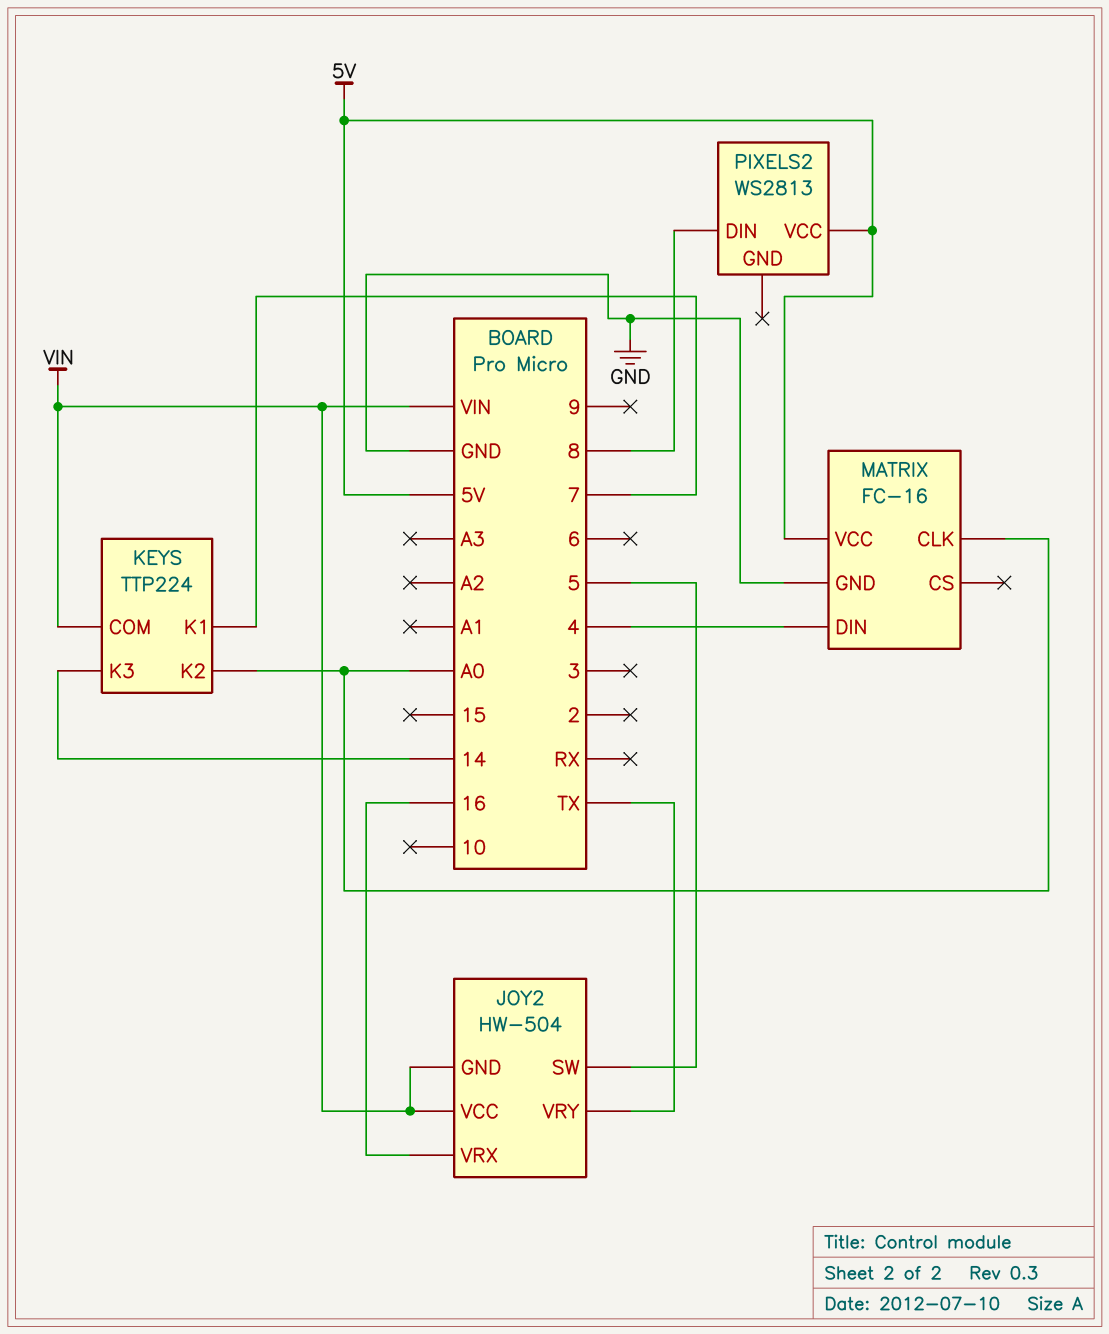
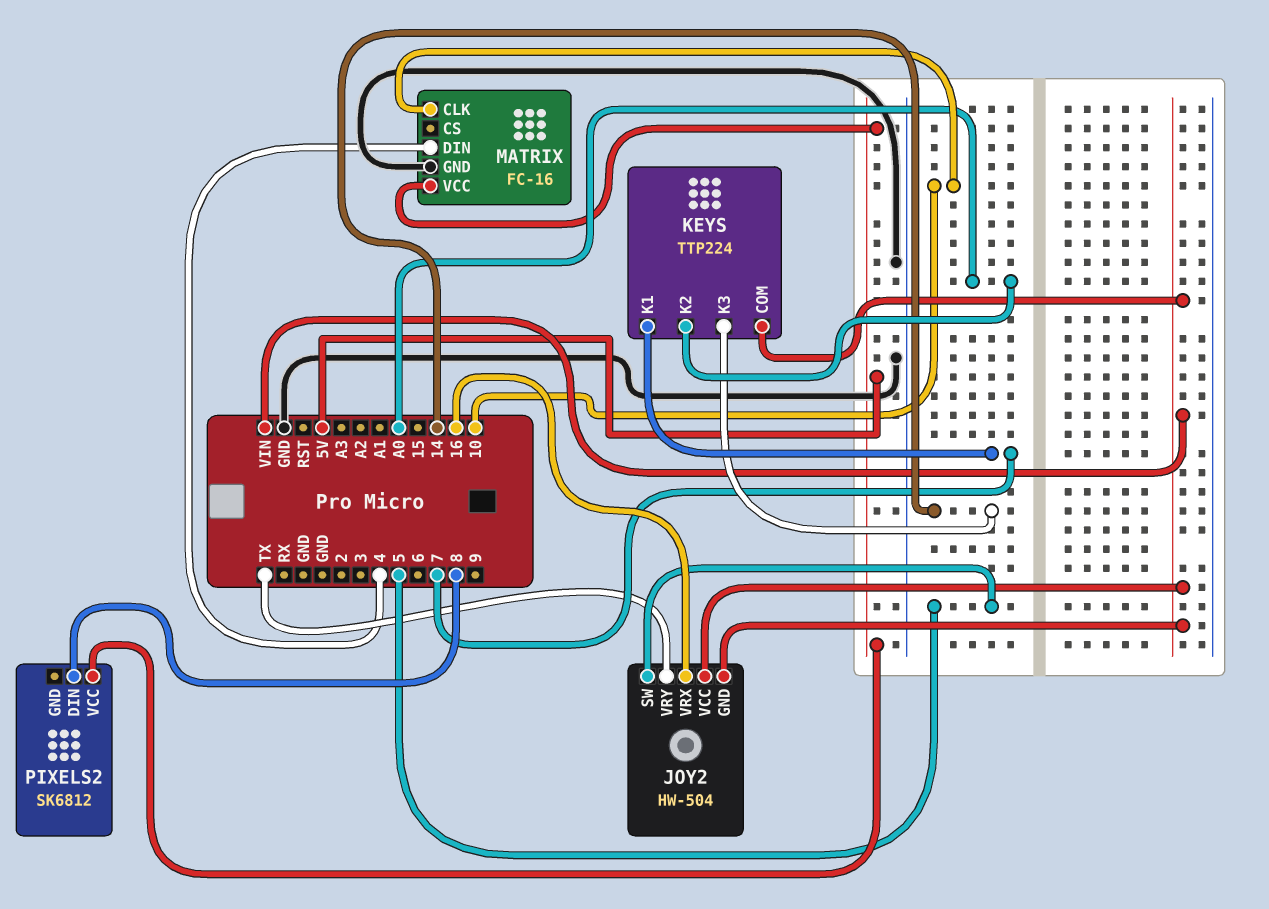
MATRIX pin CLK: A0 -> 10
PIXELS2: WS2813 -> SK6812

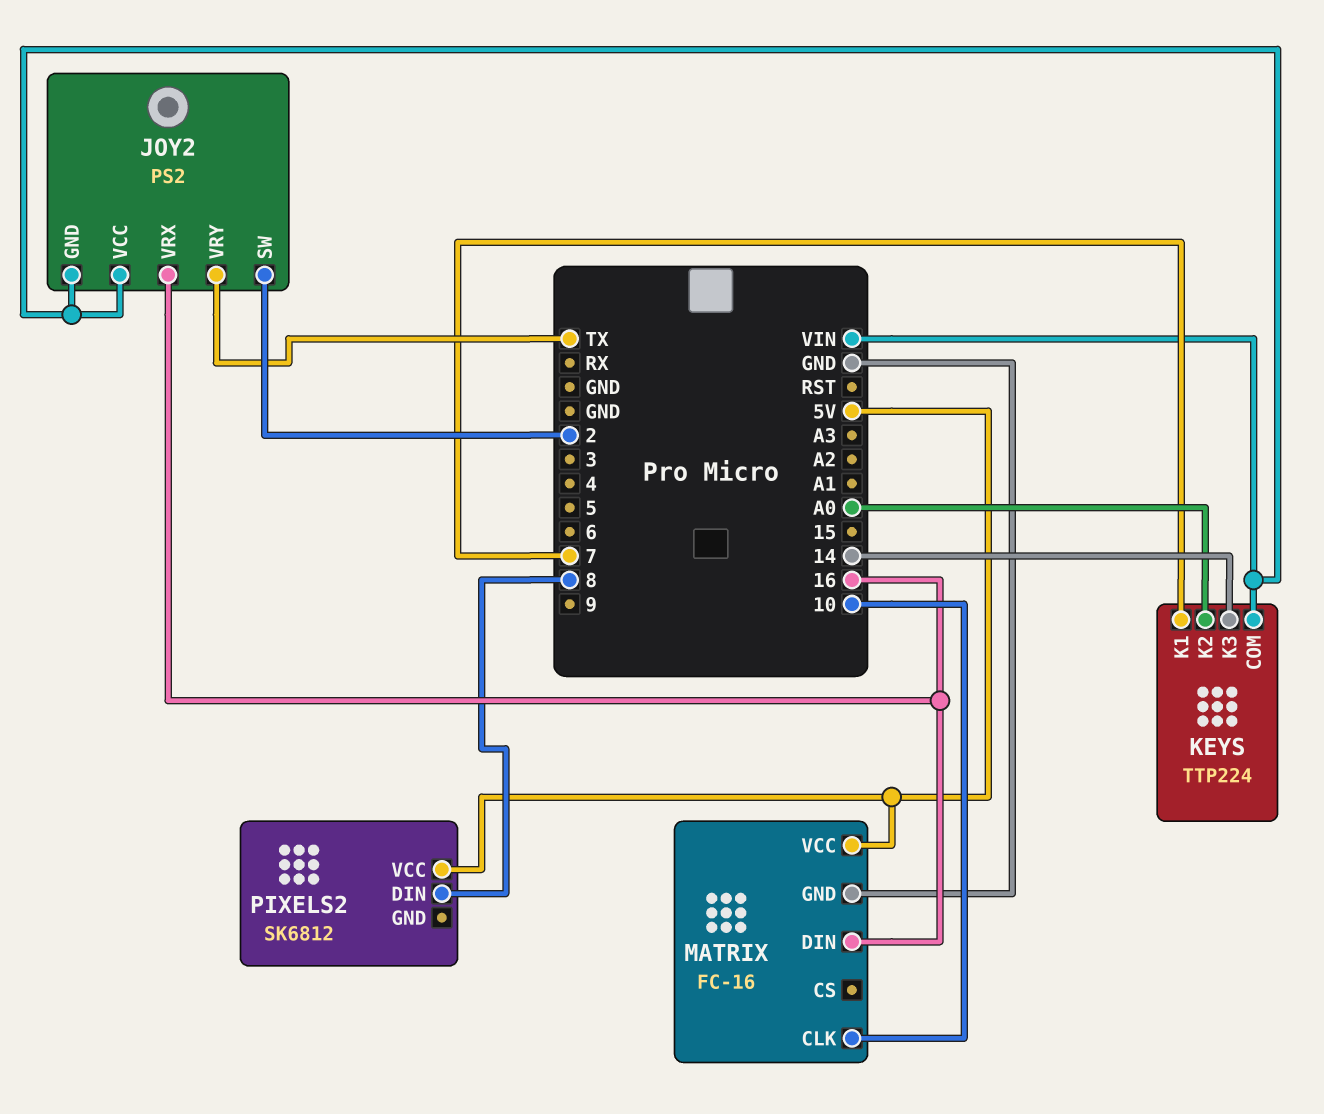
JOY2: HW-504 -> PS2
JOY2 pin SW: 5 -> 2
MATRIX pin DIN: 4 -> 16

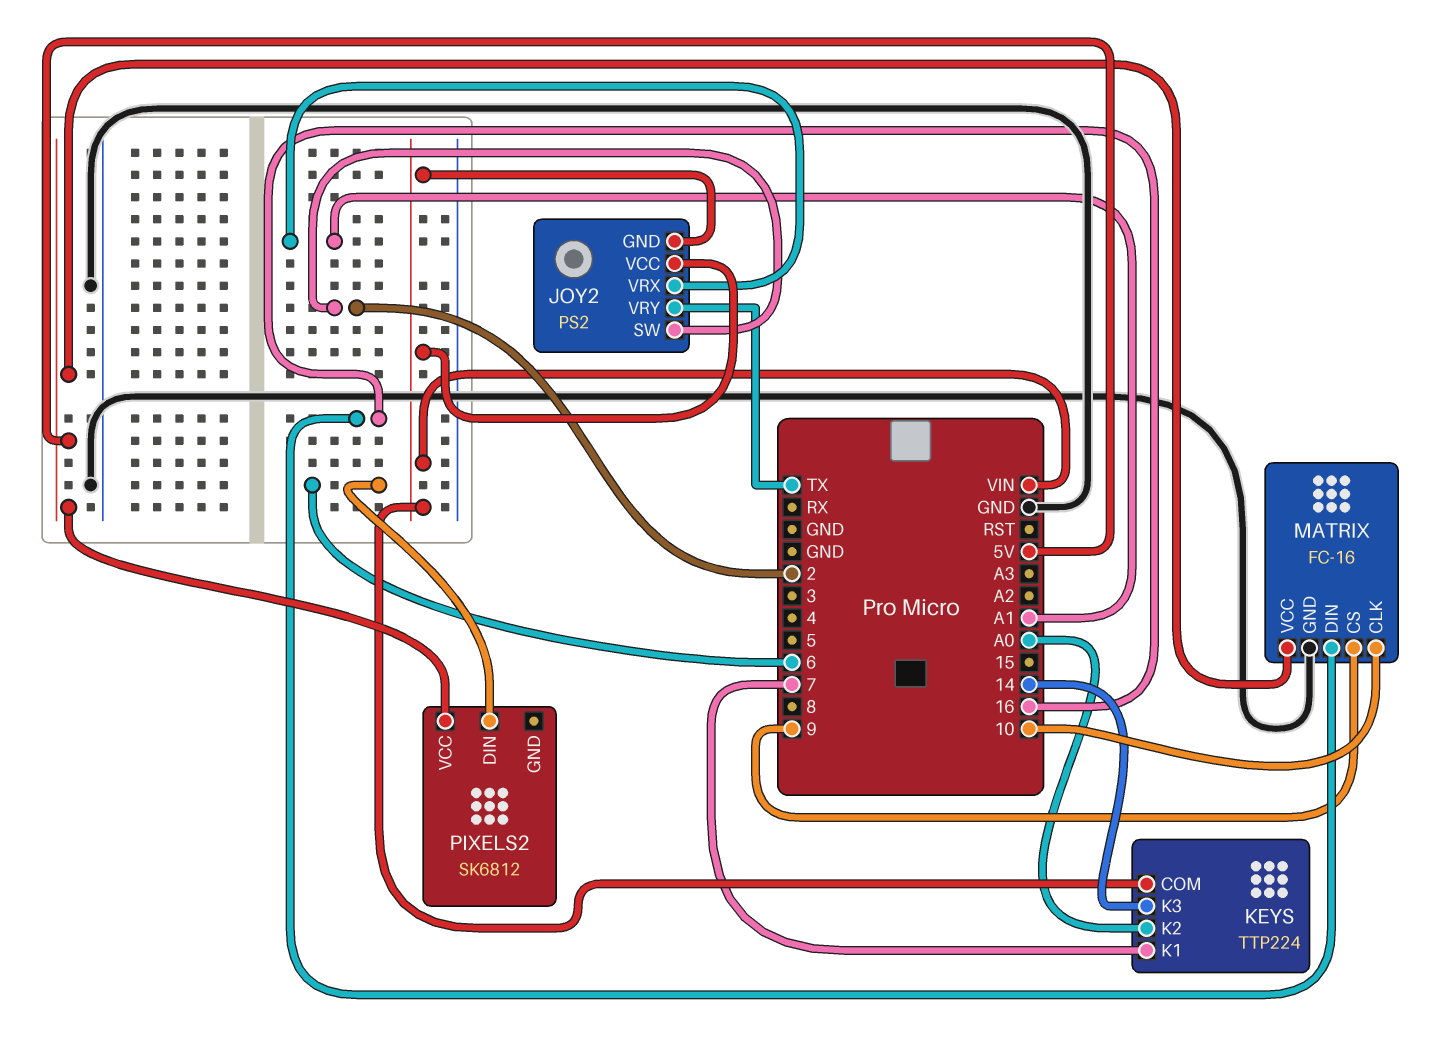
JOY2 pin VRX: 16 -> A1
MATRIX pin CS: none -> 9
PIXELS2 pin DIN: 8 -> 6

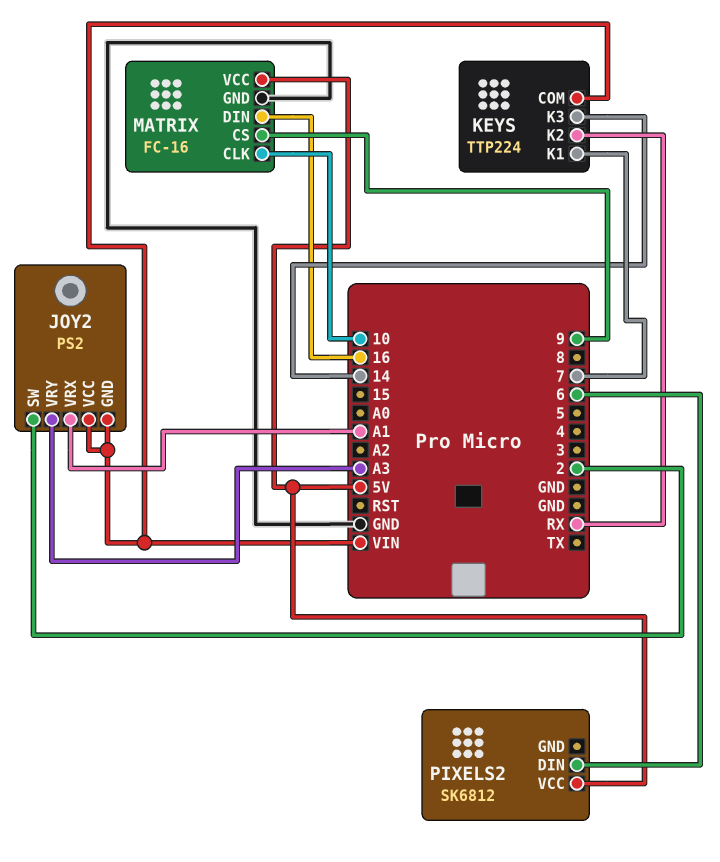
JOY2 pin VRY: TX -> A3
KEYS pin K2: A0 -> RX

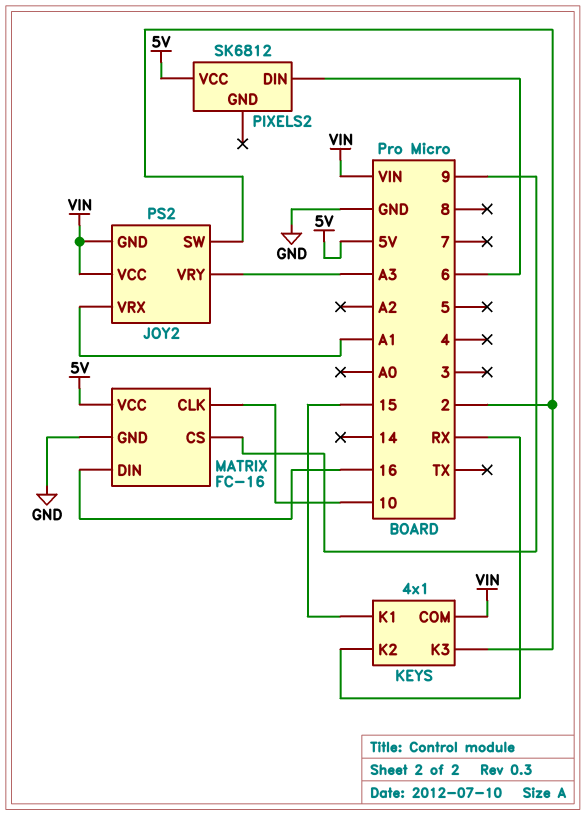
KEYS: TTP224 -> 4x1
KEYS pin K1: 7 -> 15
KEYS pin K3: 14 -> 2

